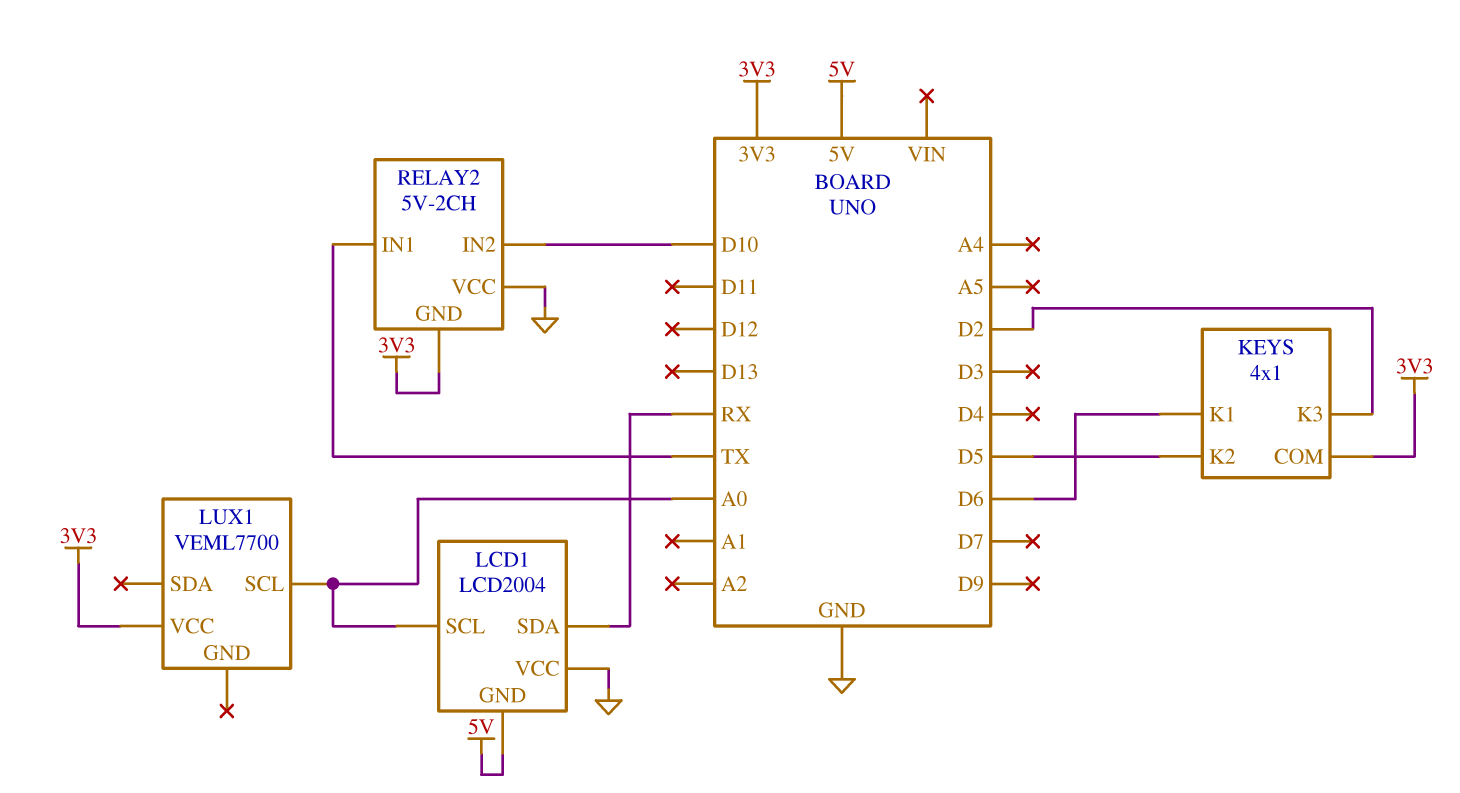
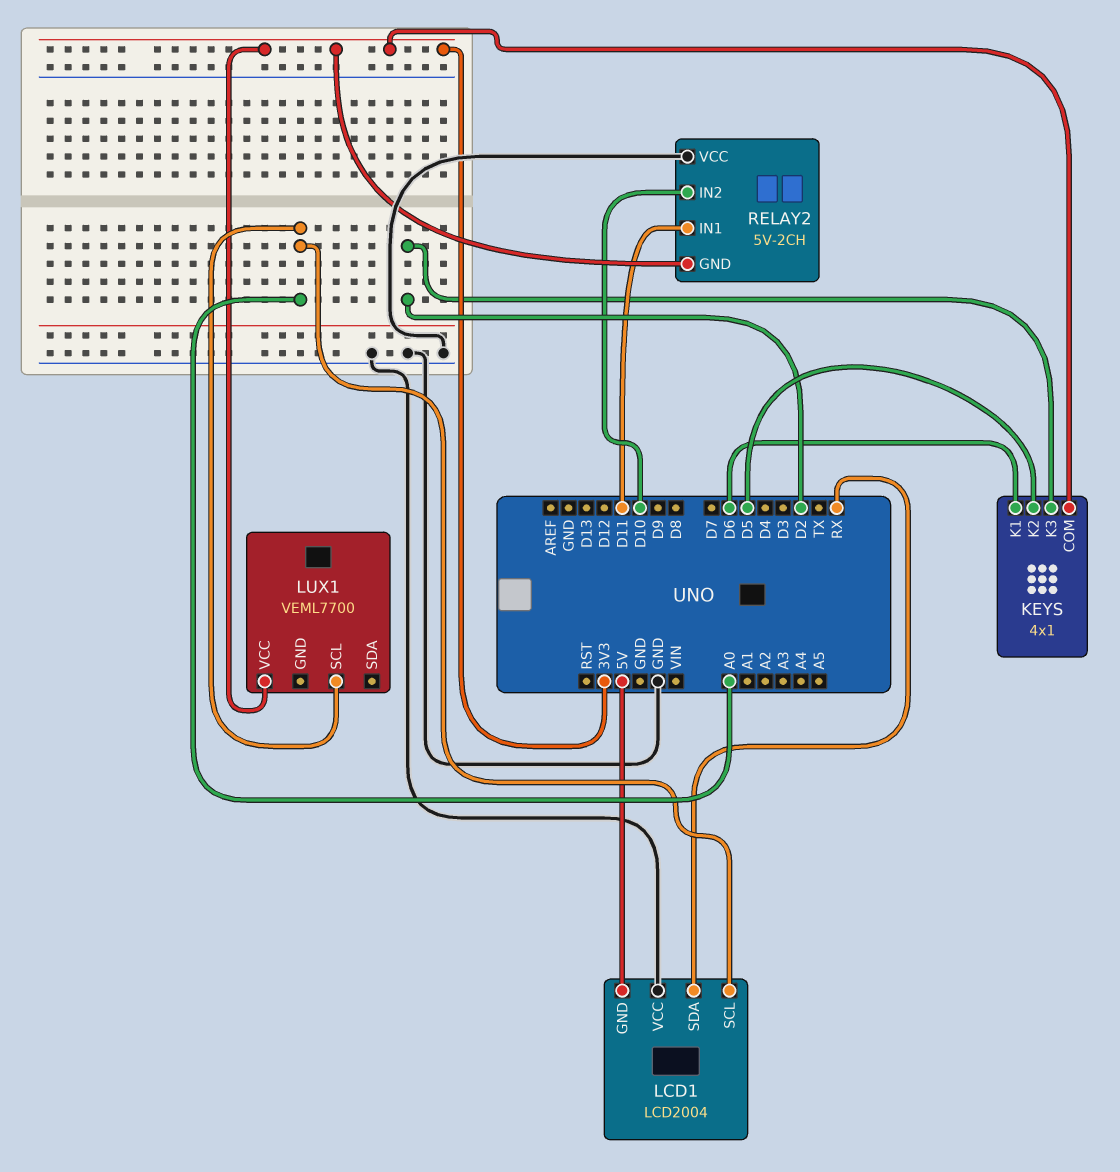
RELAY2 pin IN1: TX -> D11

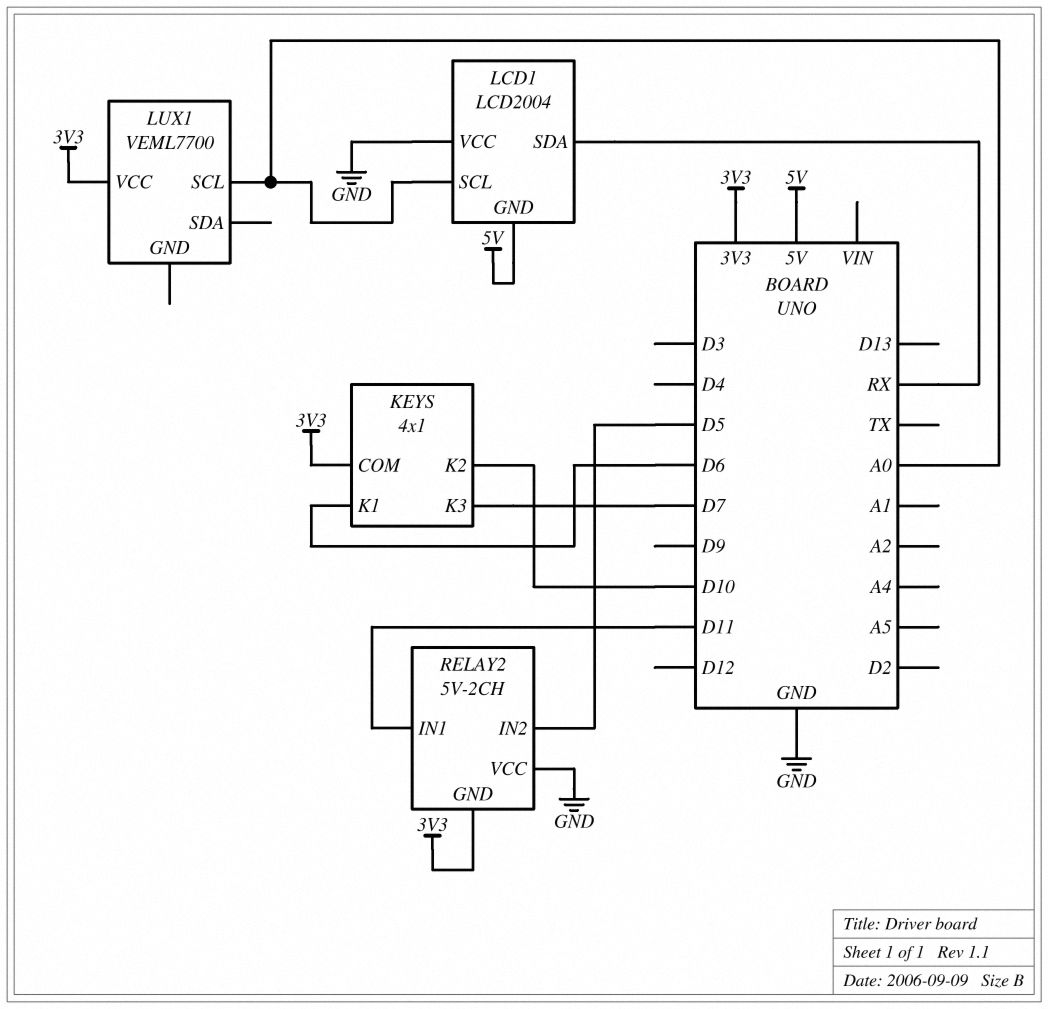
KEYS pin K2: D5 -> D10
KEYS pin K3: D2 -> D7
RELAY2 pin IN2: D10 -> D5

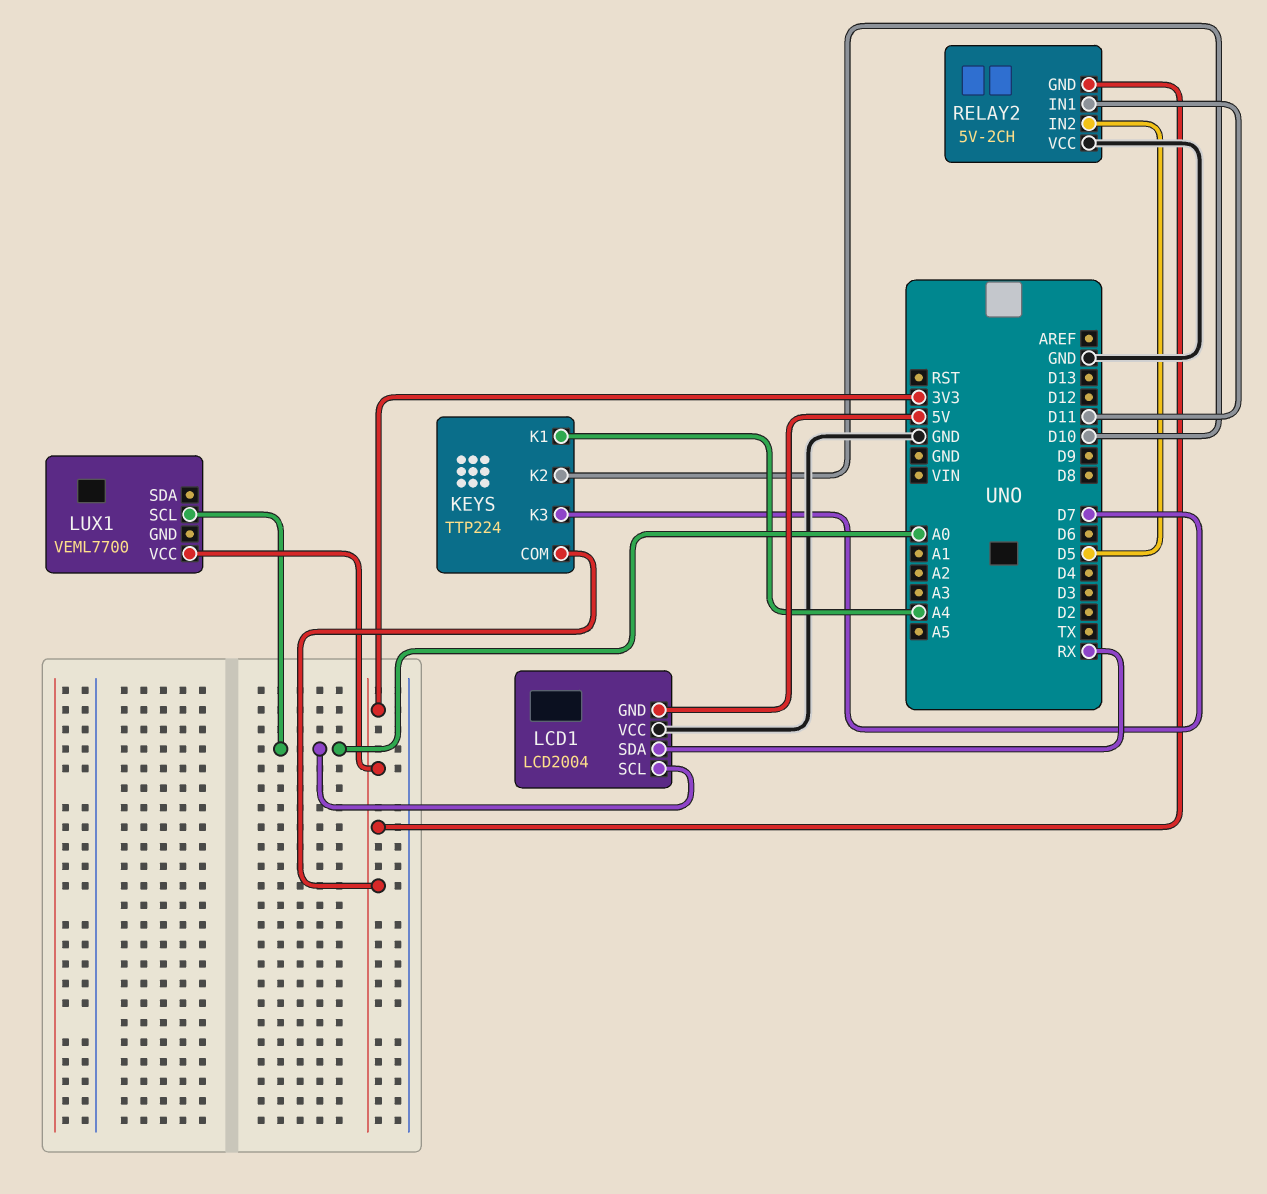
KEYS: 4x1 -> TTP224
KEYS pin K1: D6 -> A4

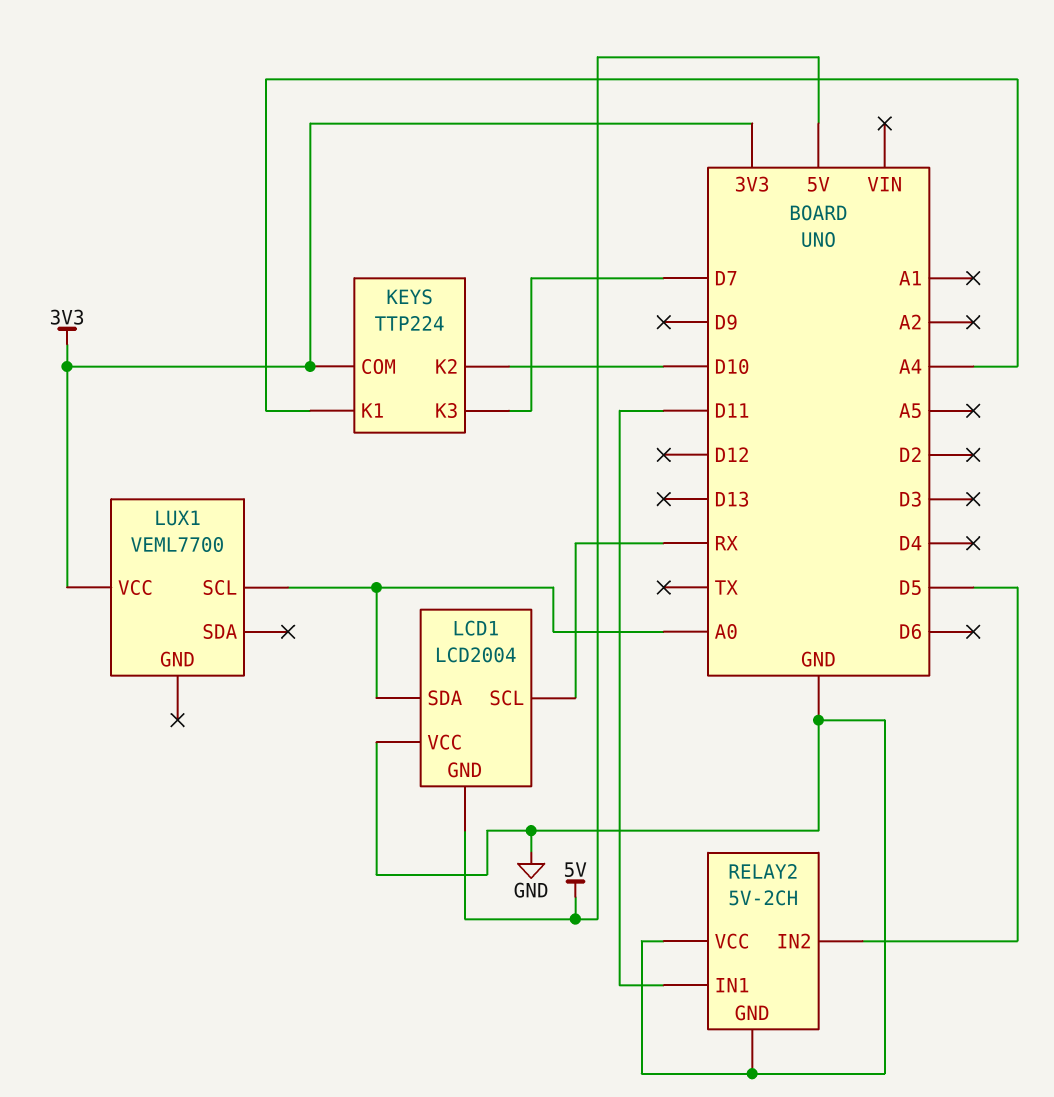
LCD1 pin SCL: A0 -> RX
LCD1 pin SDA: RX -> A0
RELAY2 pin GND: 3V3 -> GND

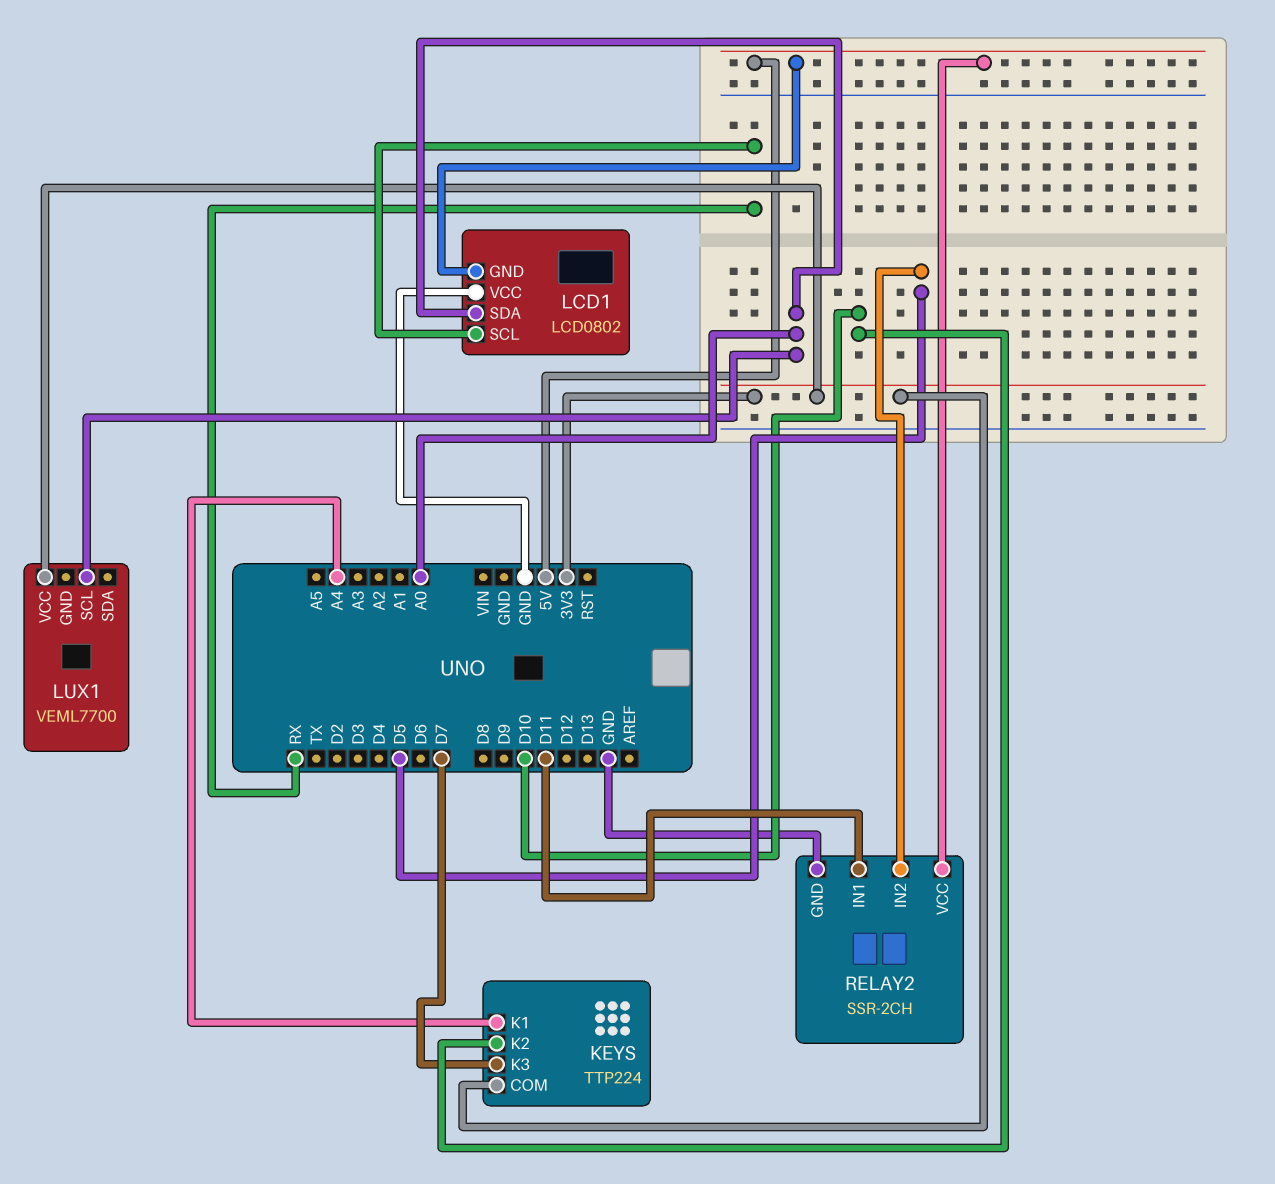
LCD1: LCD2004 -> LCD0802
RELAY2: 5V-2CH -> SSR-2CH
RELAY2 pin VCC: GND -> 5V

